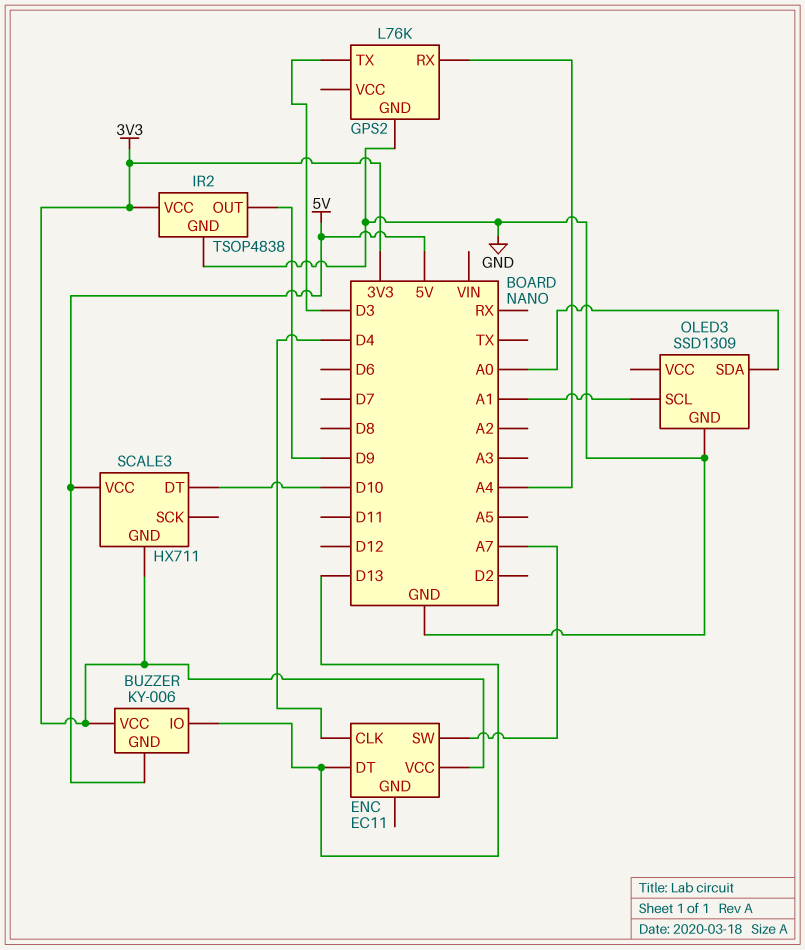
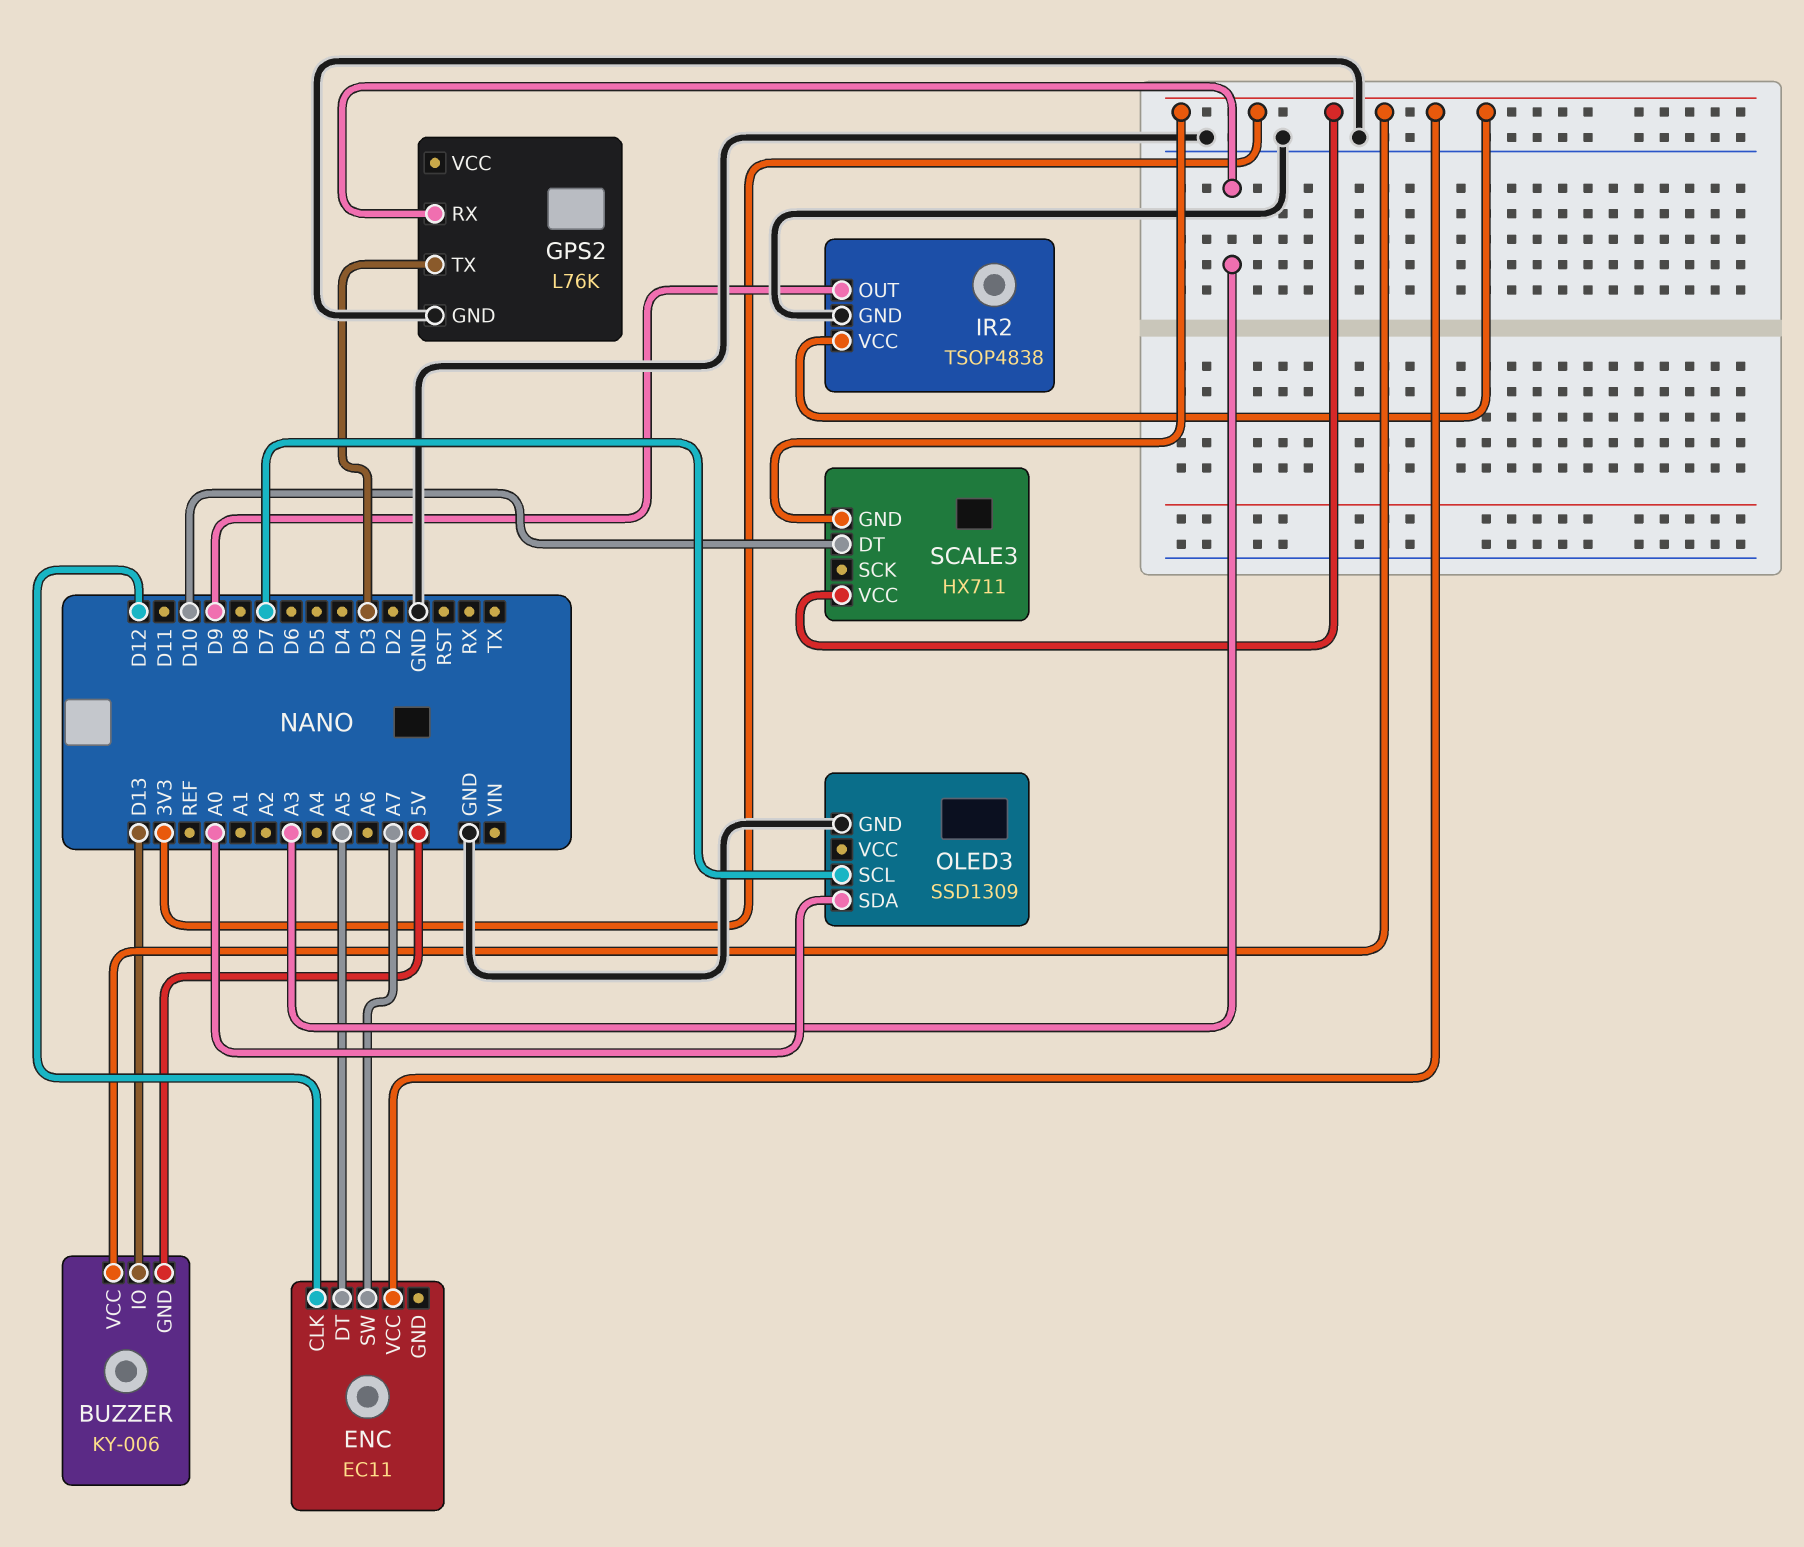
ENC pin CLK: D4 -> D12
ENC pin DT: D13 -> A5
GPS2 pin RX: A4 -> A3
OLED3 pin SCL: A1 -> D7
SCALE3 pin VCC: 5V -> 3V3

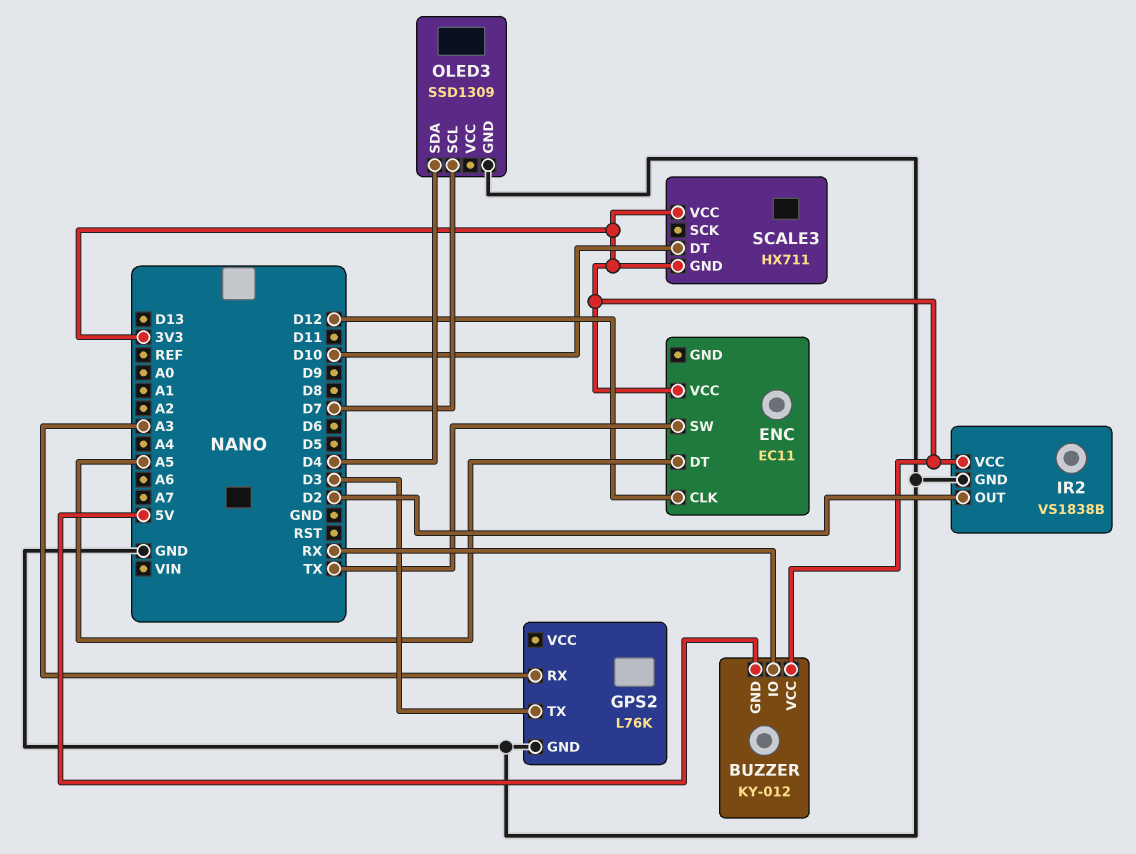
BUZZER: KY-006 -> KY-012
BUZZER pin IO: D13 -> RX
ENC pin SW: A7 -> TX
IR2: TSOP4838 -> VS1838B
IR2 pin OUT: D9 -> D2
OLED3 pin SDA: A0 -> D4

